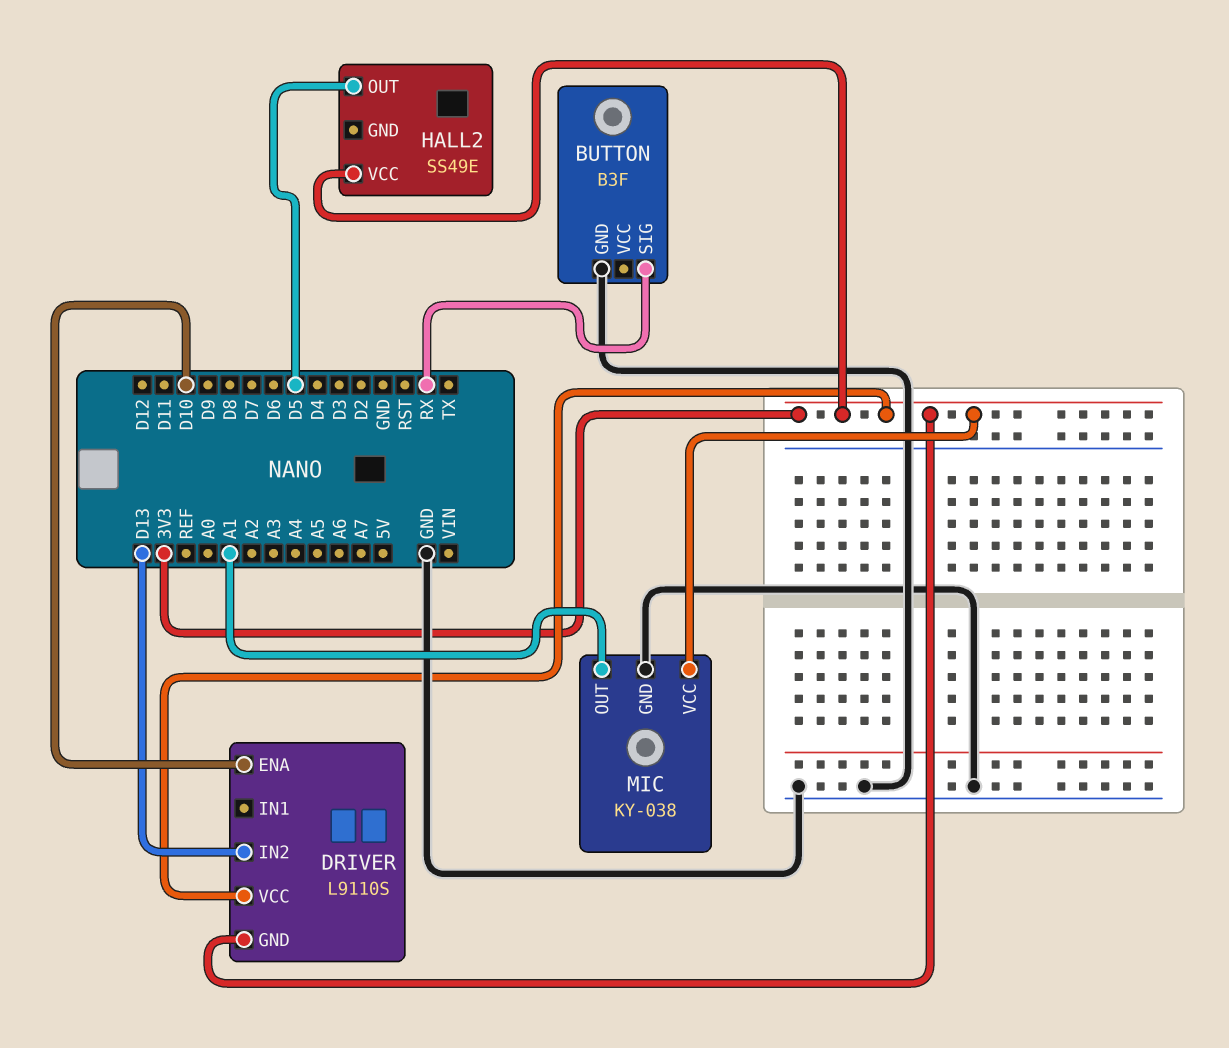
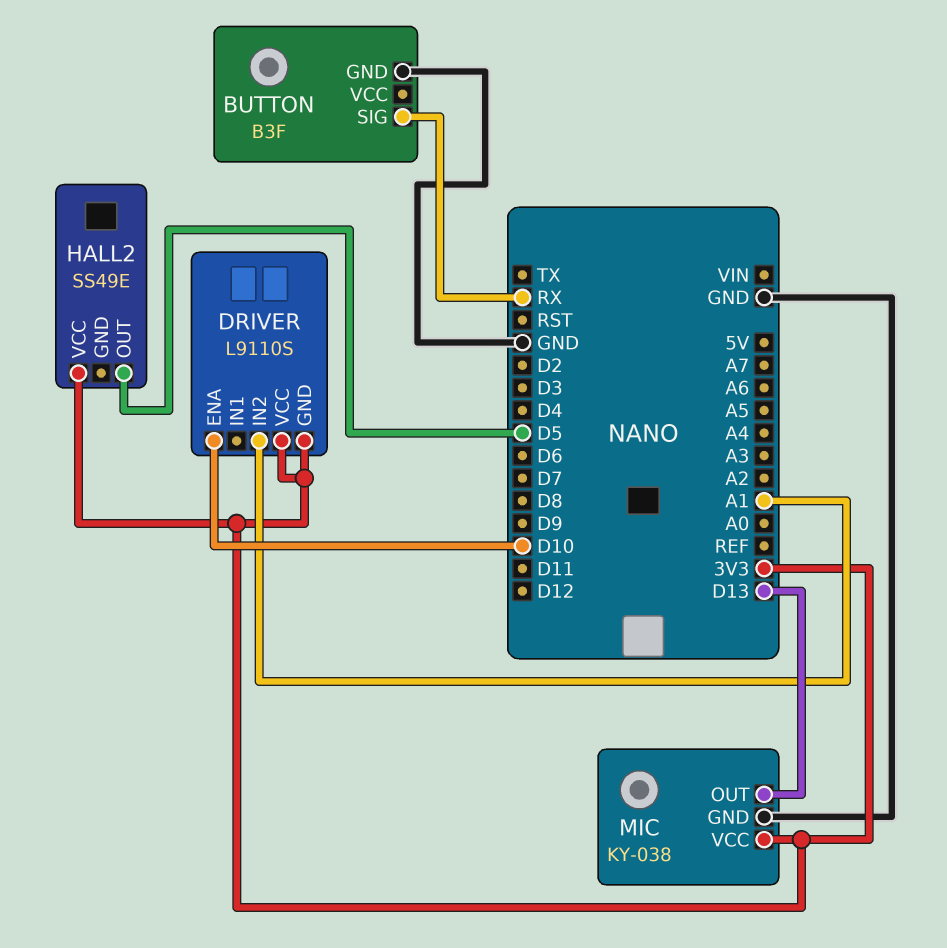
DRIVER pin IN2: D13 -> A1
MIC pin OUT: A1 -> D13

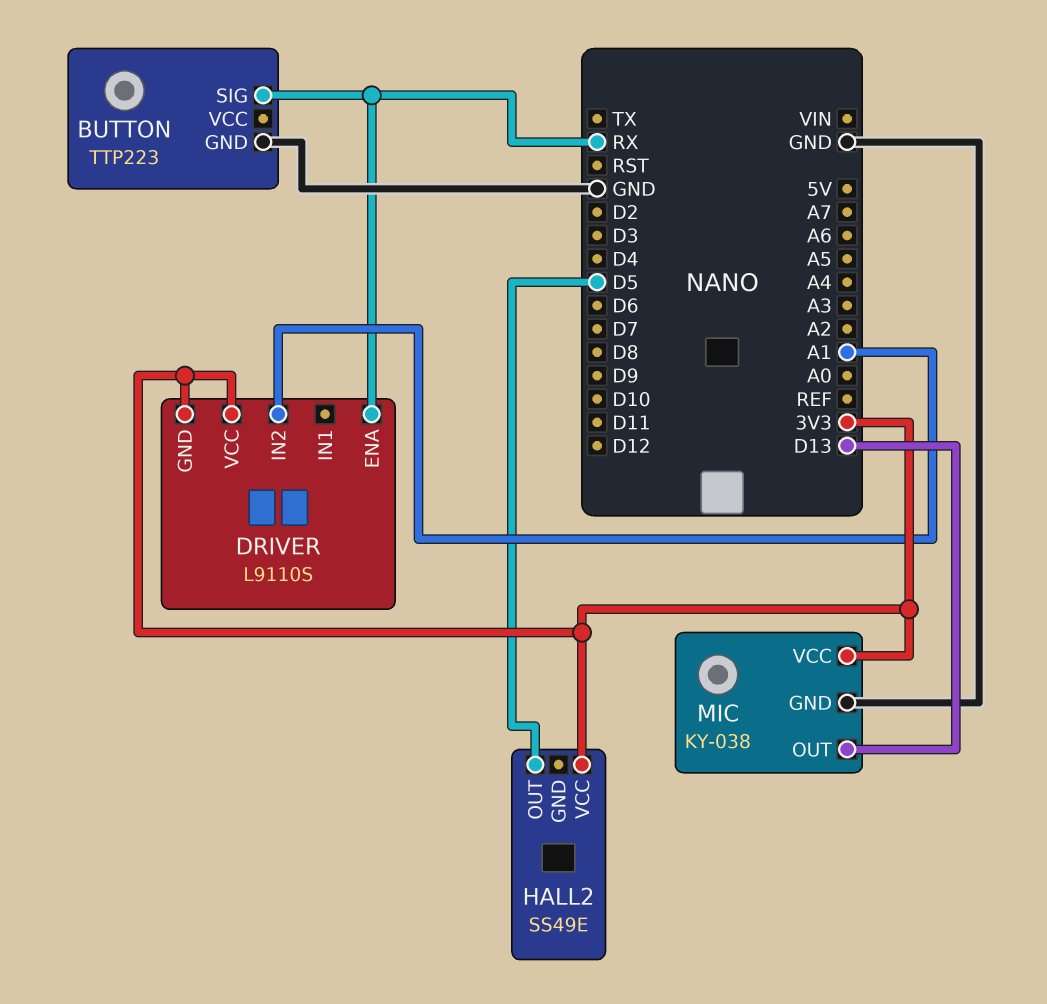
BUTTON: B3F -> TTP223
DRIVER pin ENA: D10 -> RX

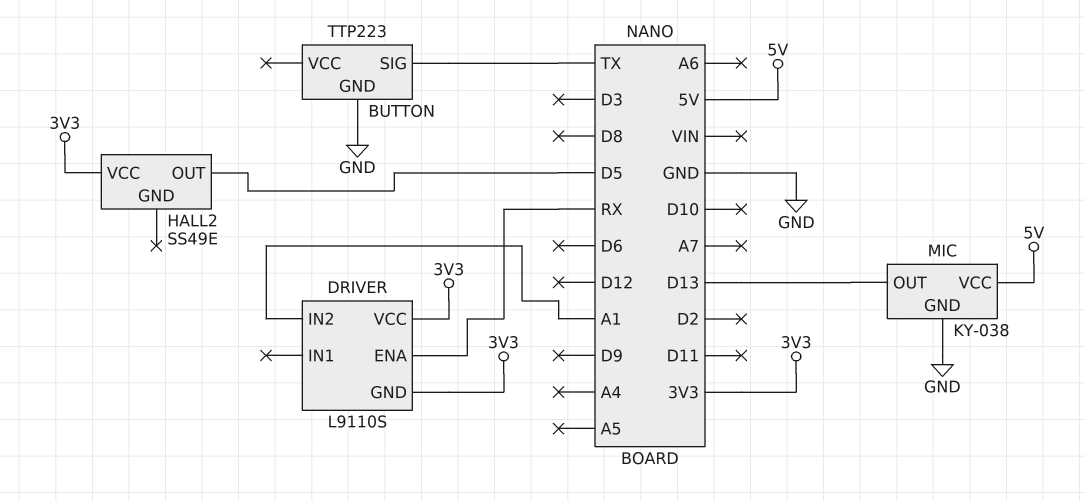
BUTTON pin SIG: RX -> TX
MIC pin VCC: 3V3 -> 5V

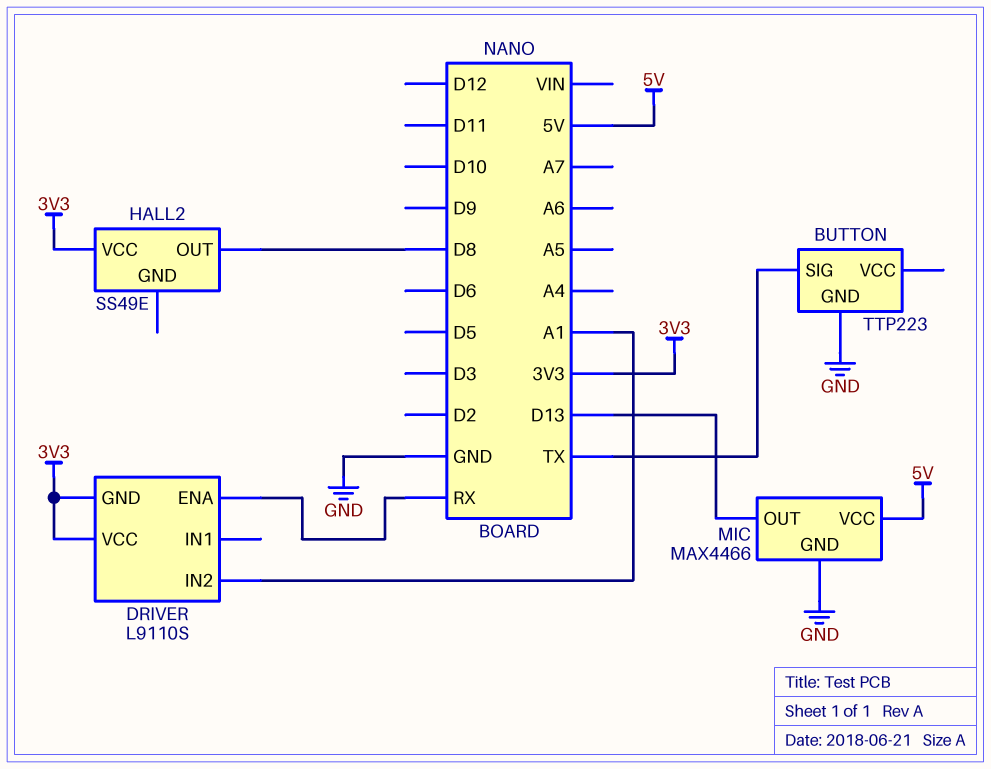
HALL2 pin OUT: D5 -> D8
MIC: KY-038 -> MAX4466

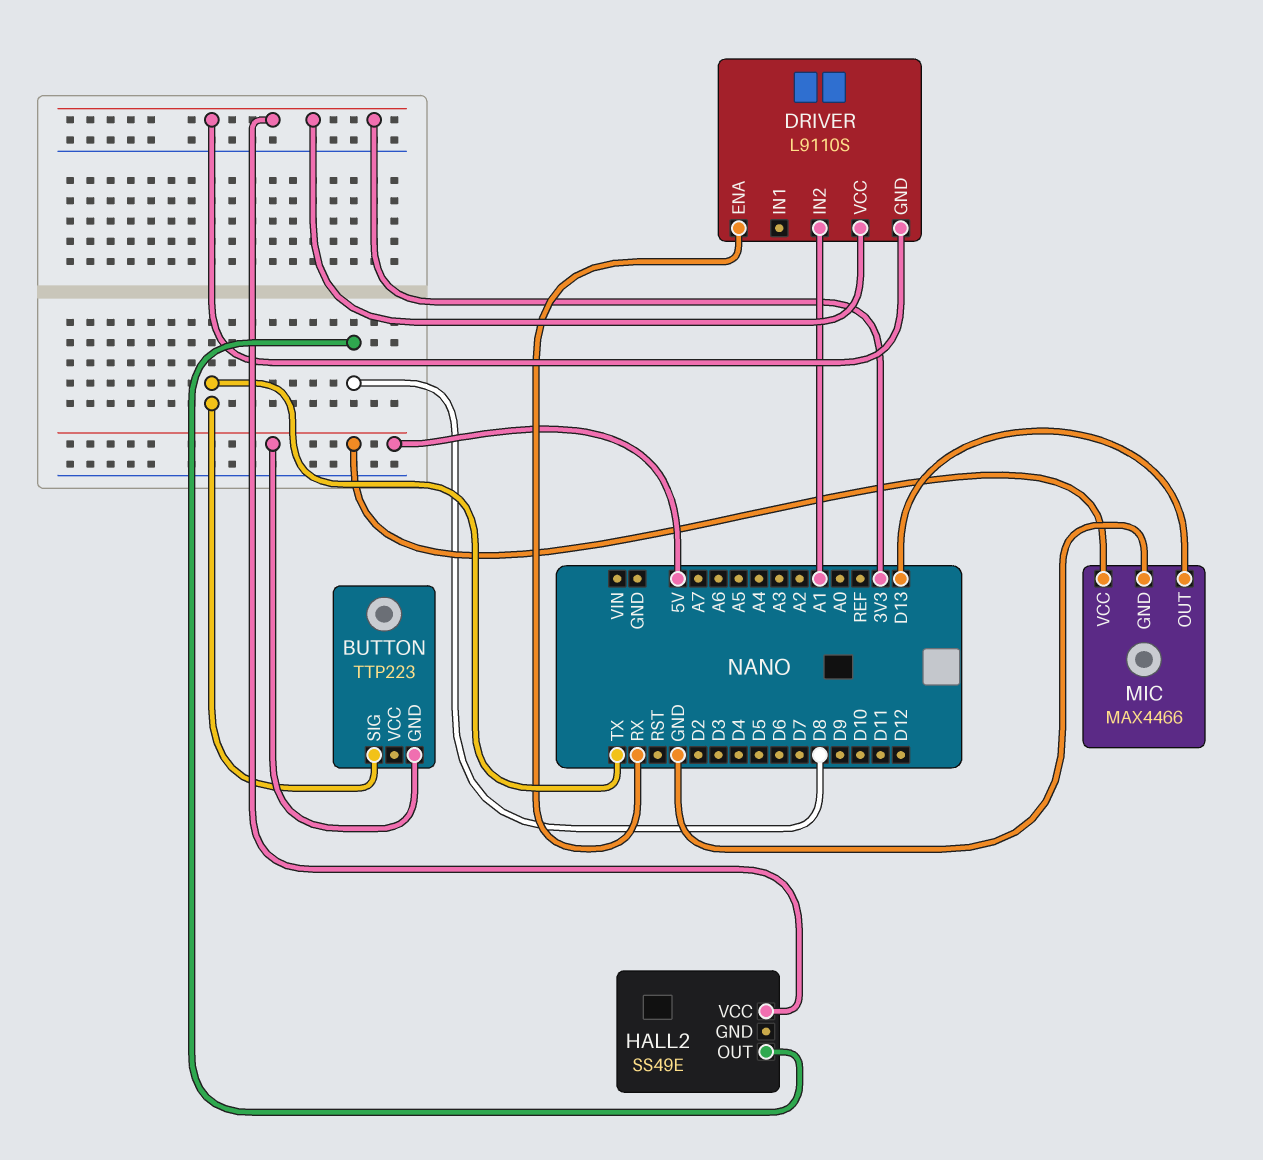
BUTTON pin GND: GND -> 5V

